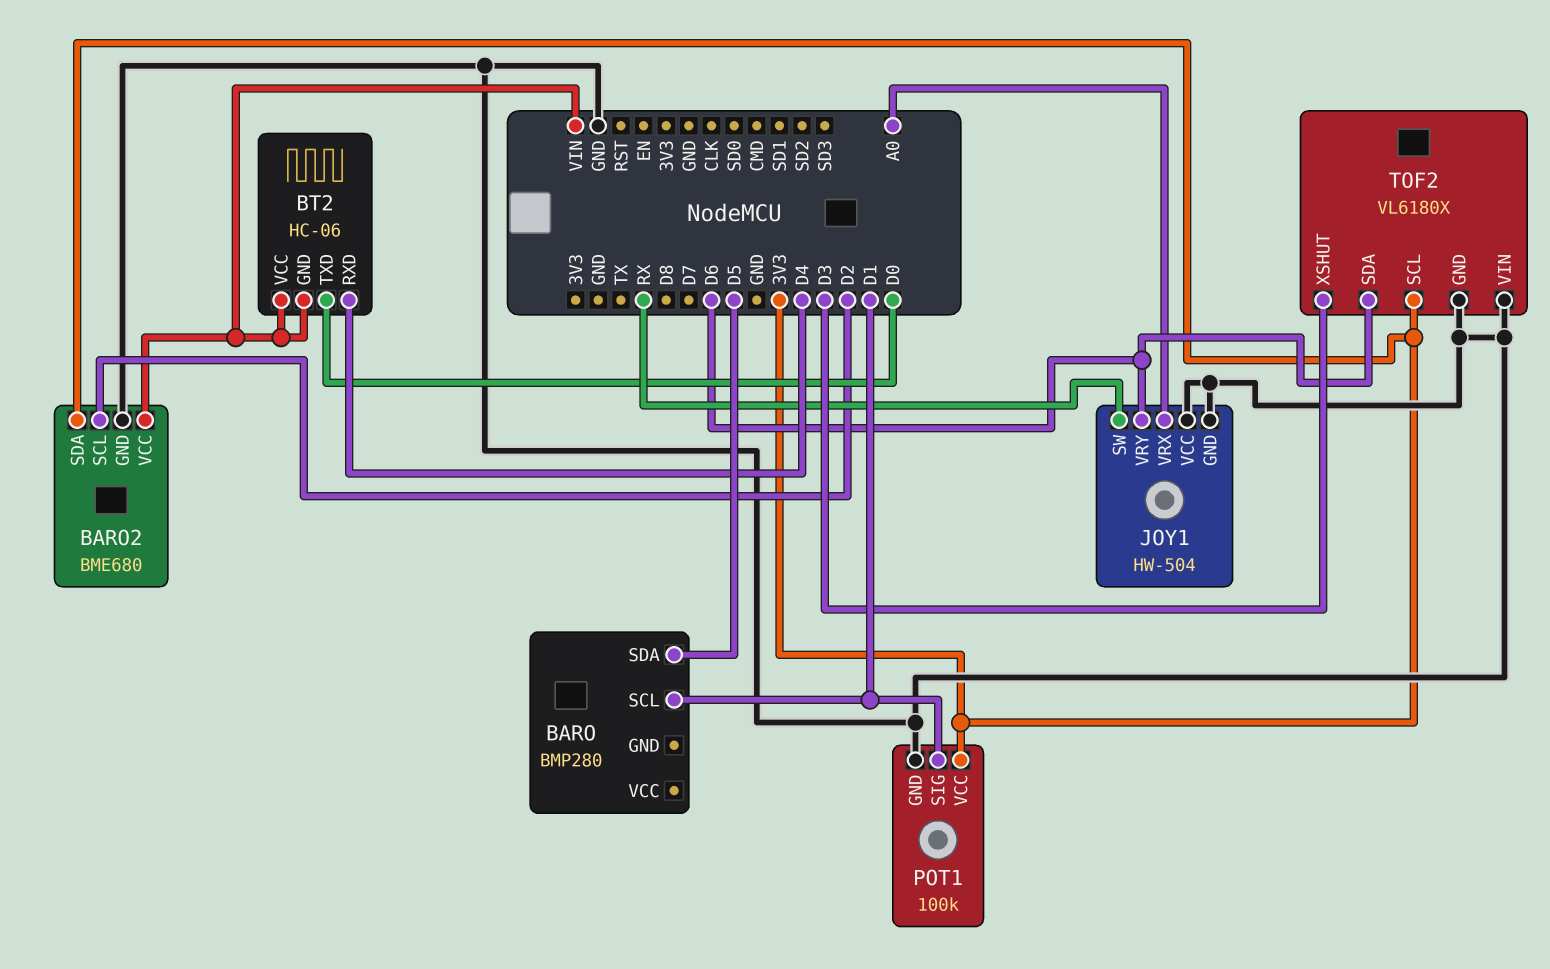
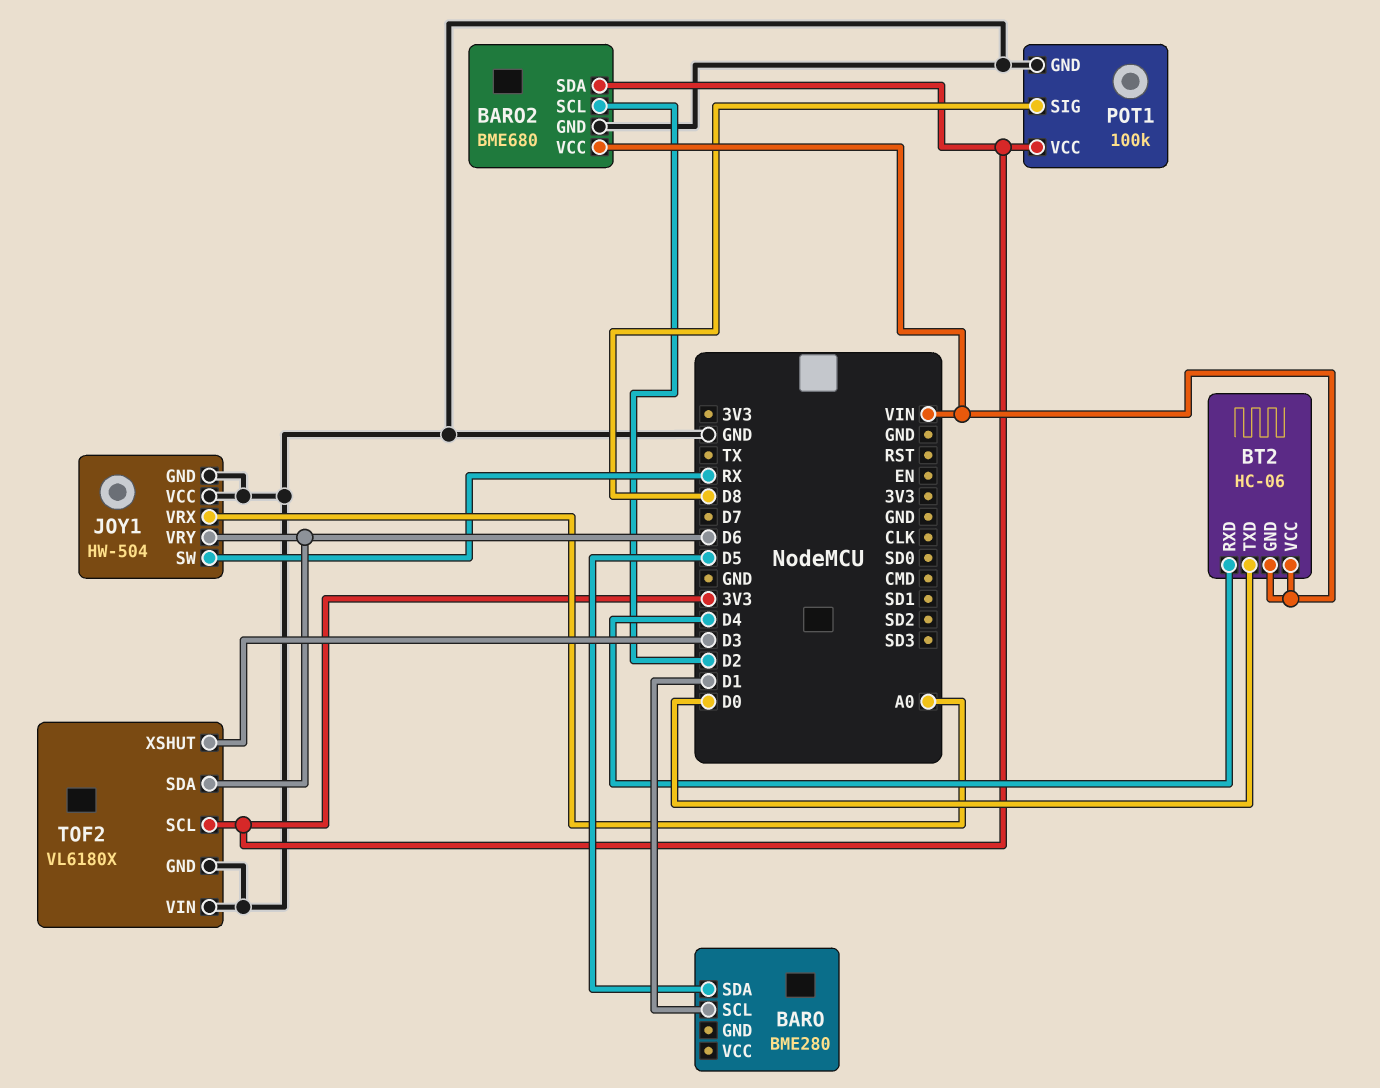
BARO: BMP280 -> BME280
POT1 pin SIG: D1 -> D8

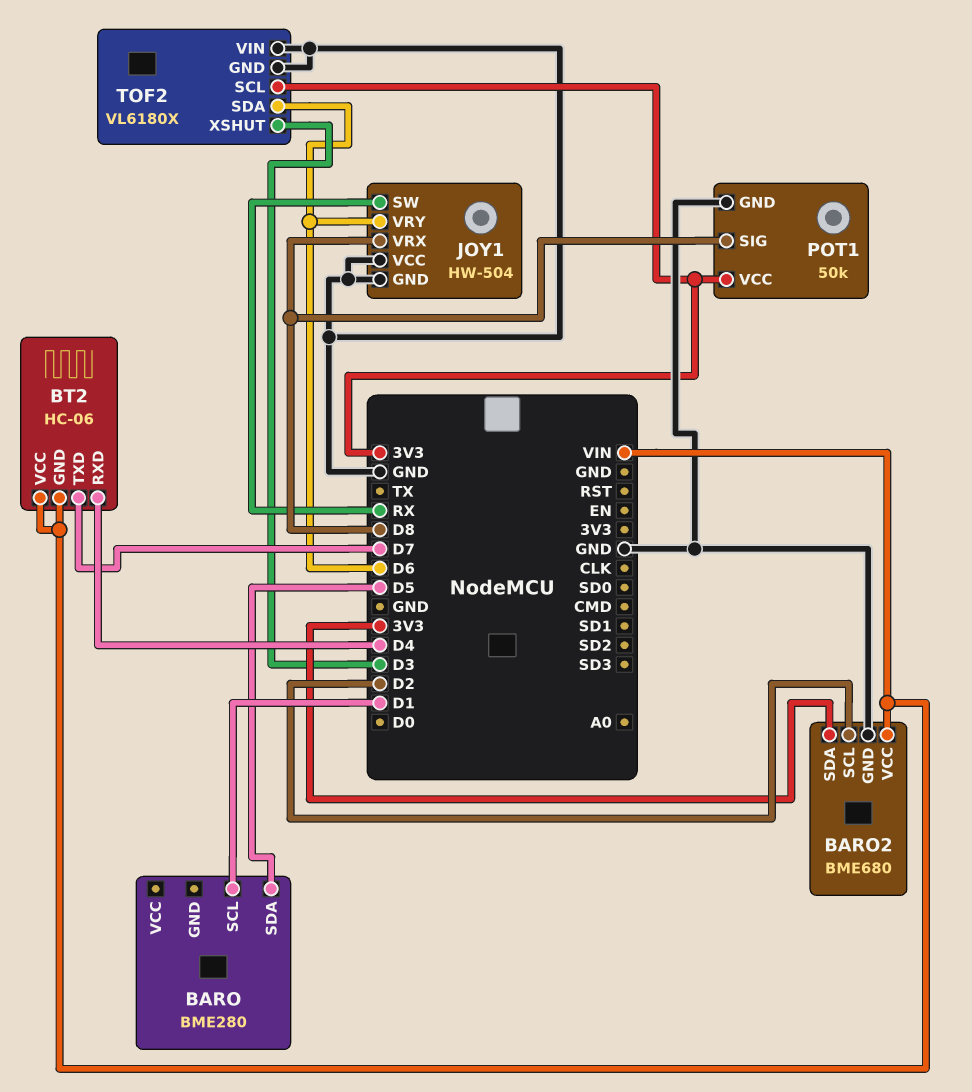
BT2 pin TXD: D0 -> D7
JOY1 pin VRX: A0 -> D8
POT1: 100k -> 50k

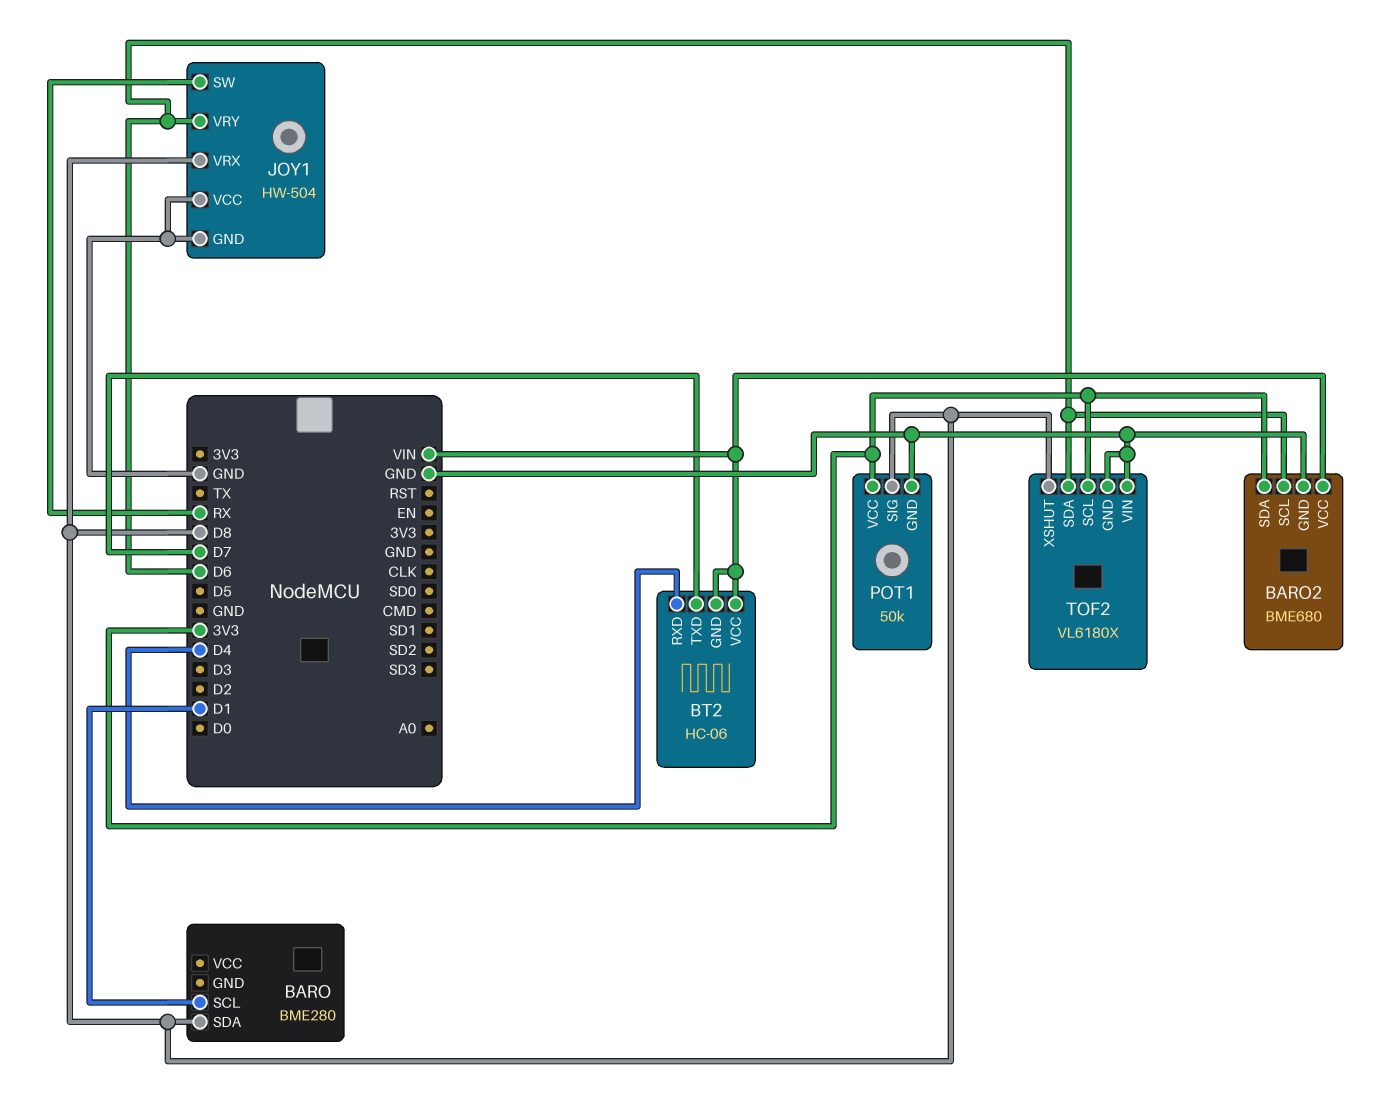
BARO pin SDA: D5 -> D8
BARO2 pin SCL: D2 -> D6
TOF2 pin XSHUT: D3 -> D8

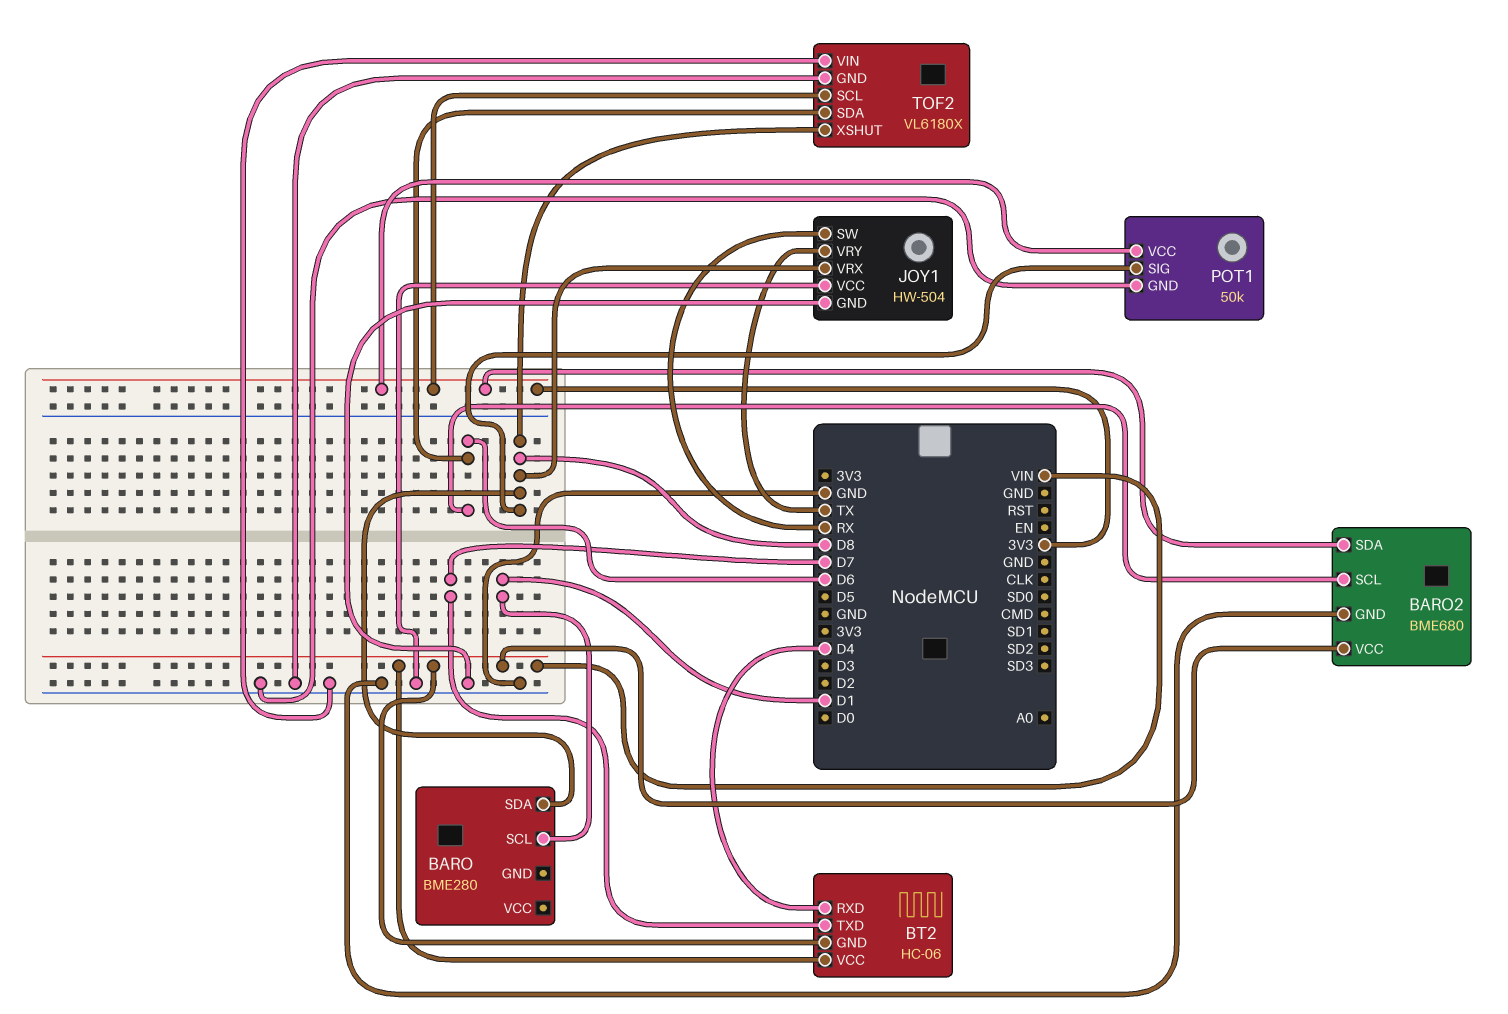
JOY1 pin VRY: D6 -> TX

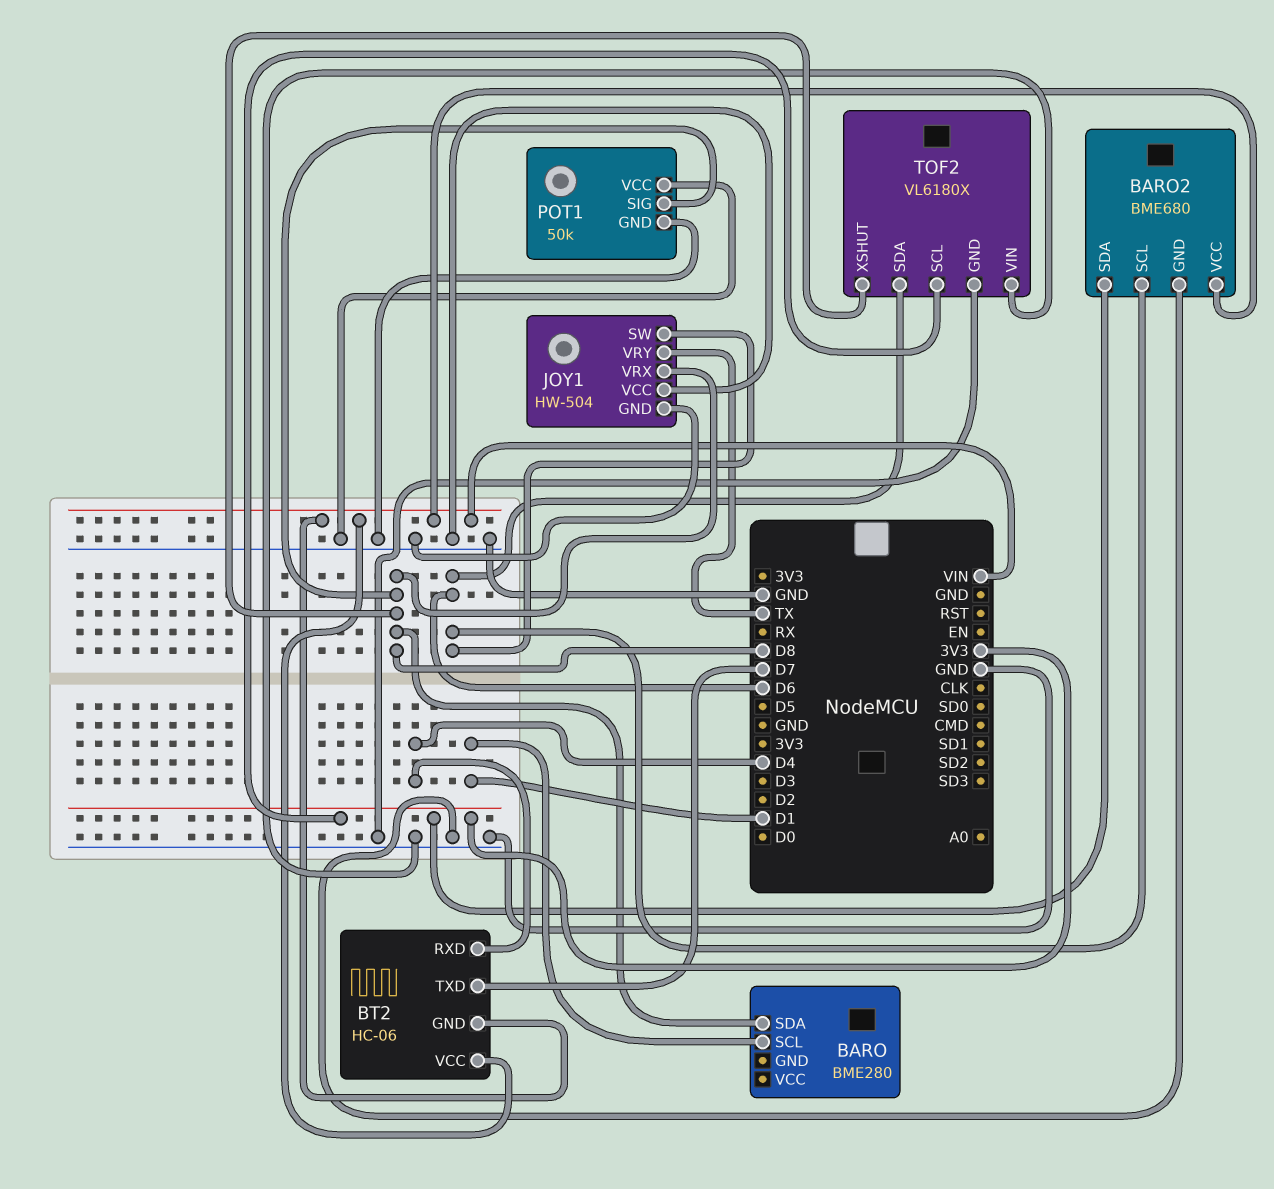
JOY1 pin SW: RX -> D6
POT1 pin VCC: 3V3 -> GND

